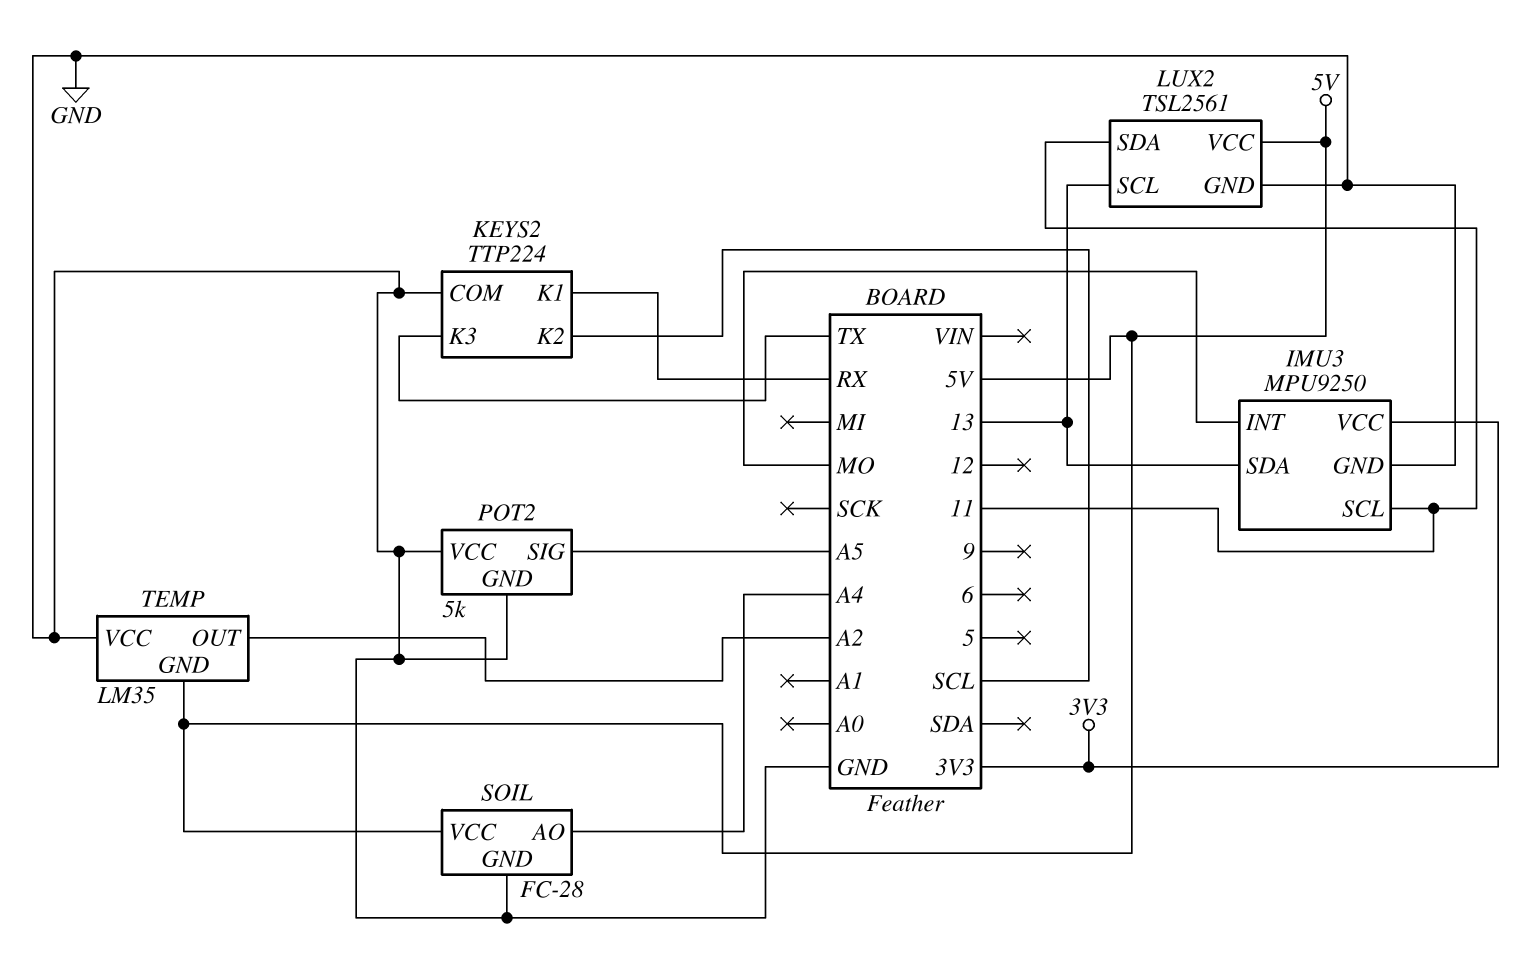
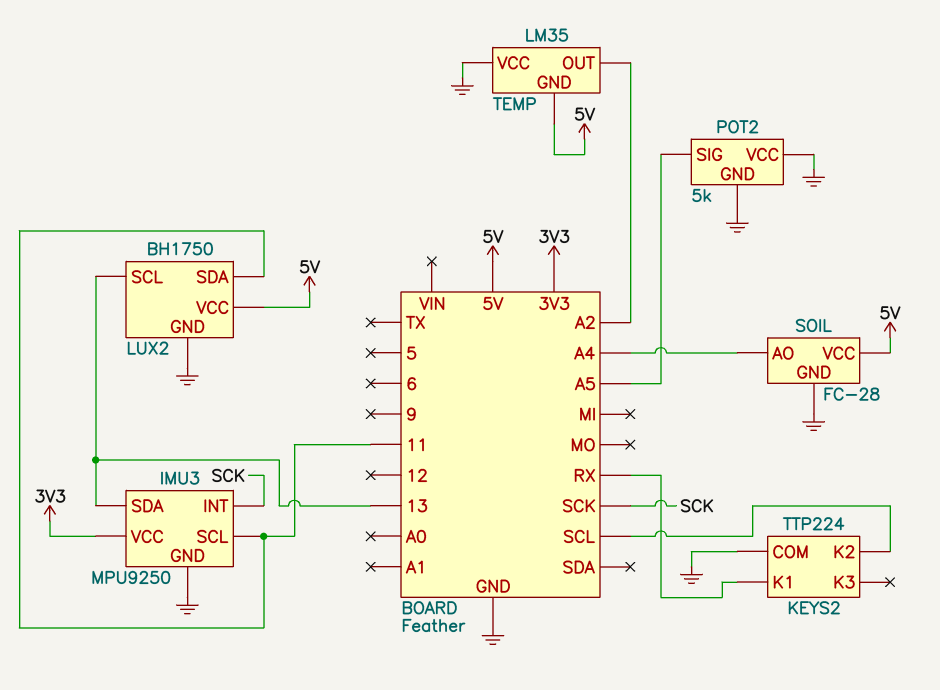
IMU3 pin INT: MO -> SCK
KEYS2 pin K3: TX -> none
LUX2: TSL2561 -> BH1750

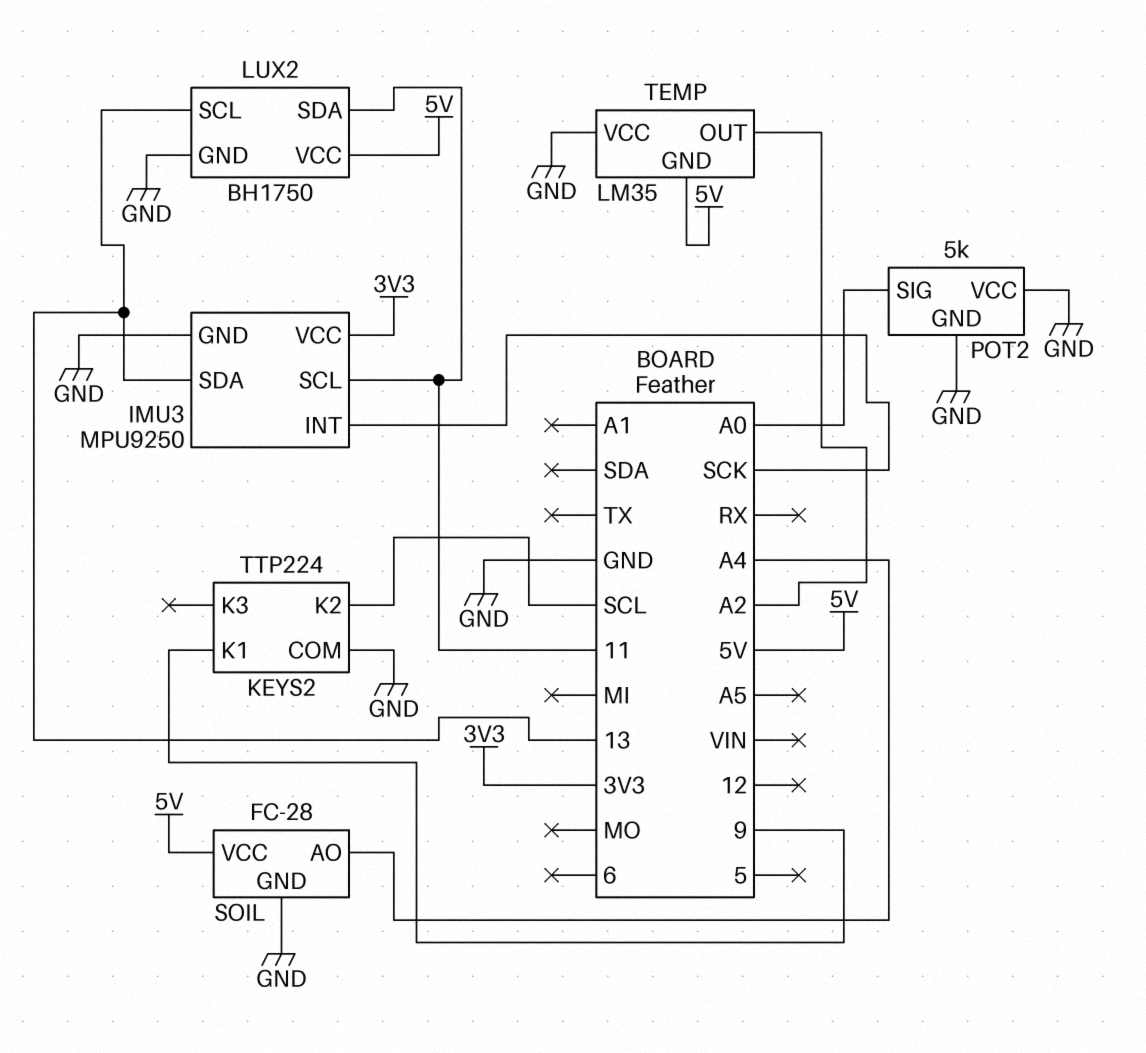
KEYS2 pin K1: RX -> 9
POT2 pin SIG: A5 -> A0

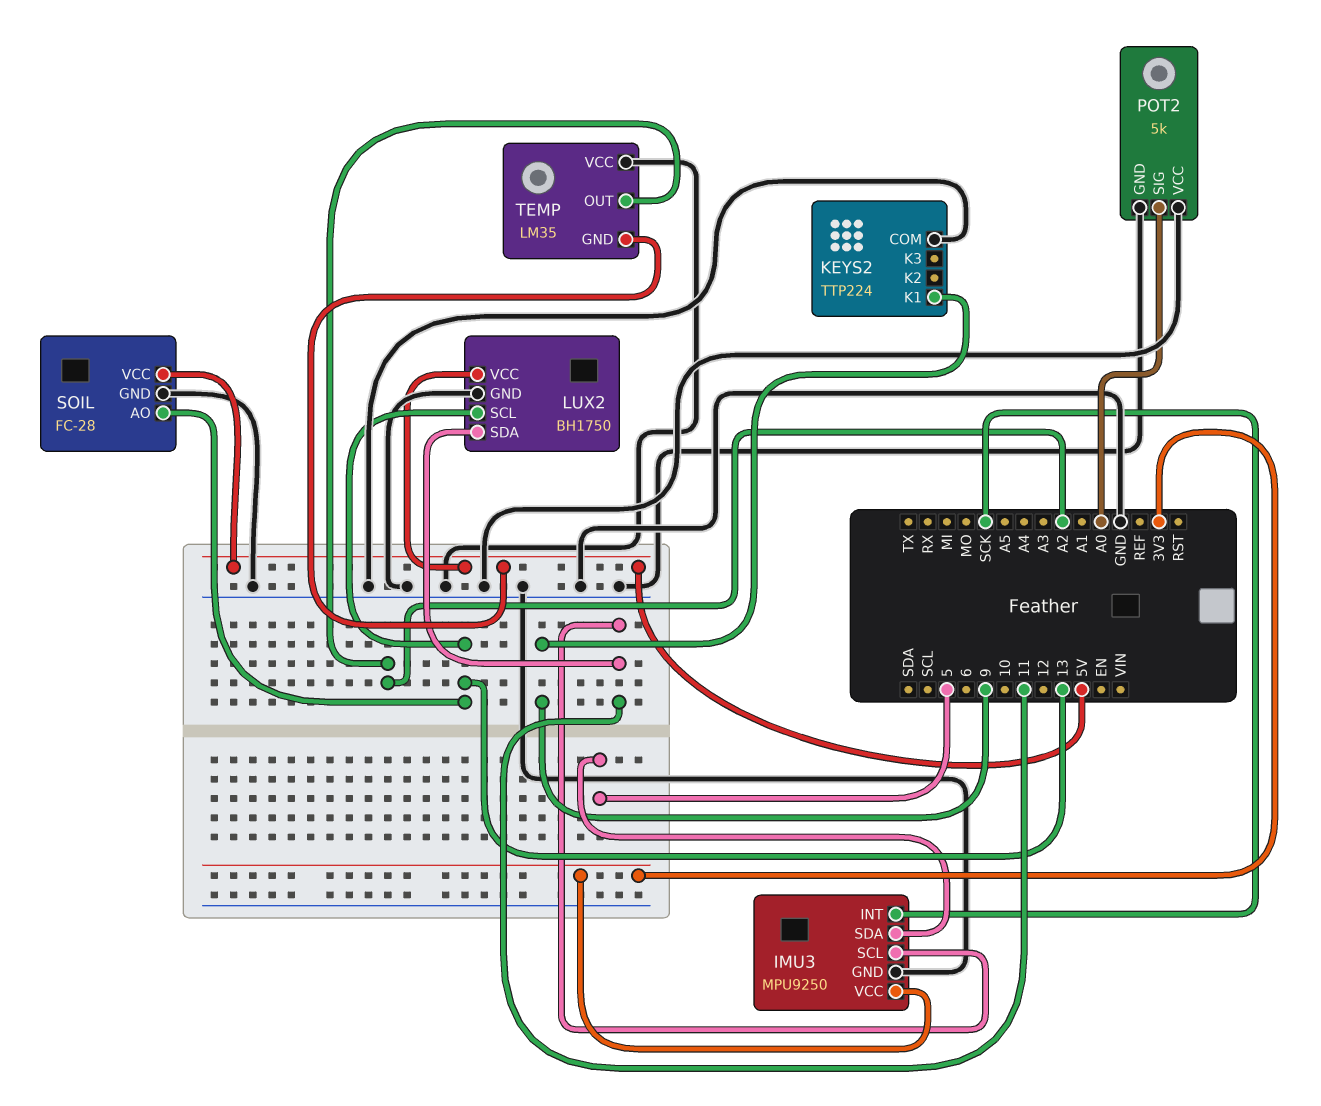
IMU3 pin SDA: 13 -> 5
KEYS2 pin K2: SCL -> none
SOIL pin AO: A4 -> 13

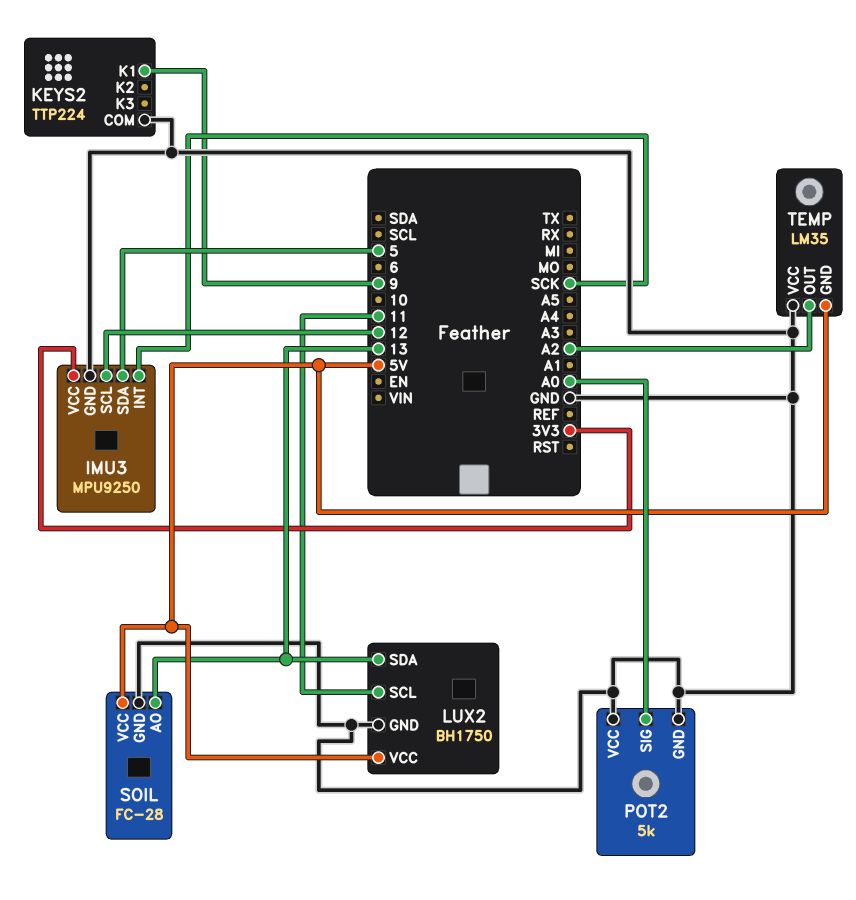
IMU3 pin SCL: 11 -> 12
LUX2 pin SCL: 13 -> 11
LUX2 pin SDA: 11 -> 13

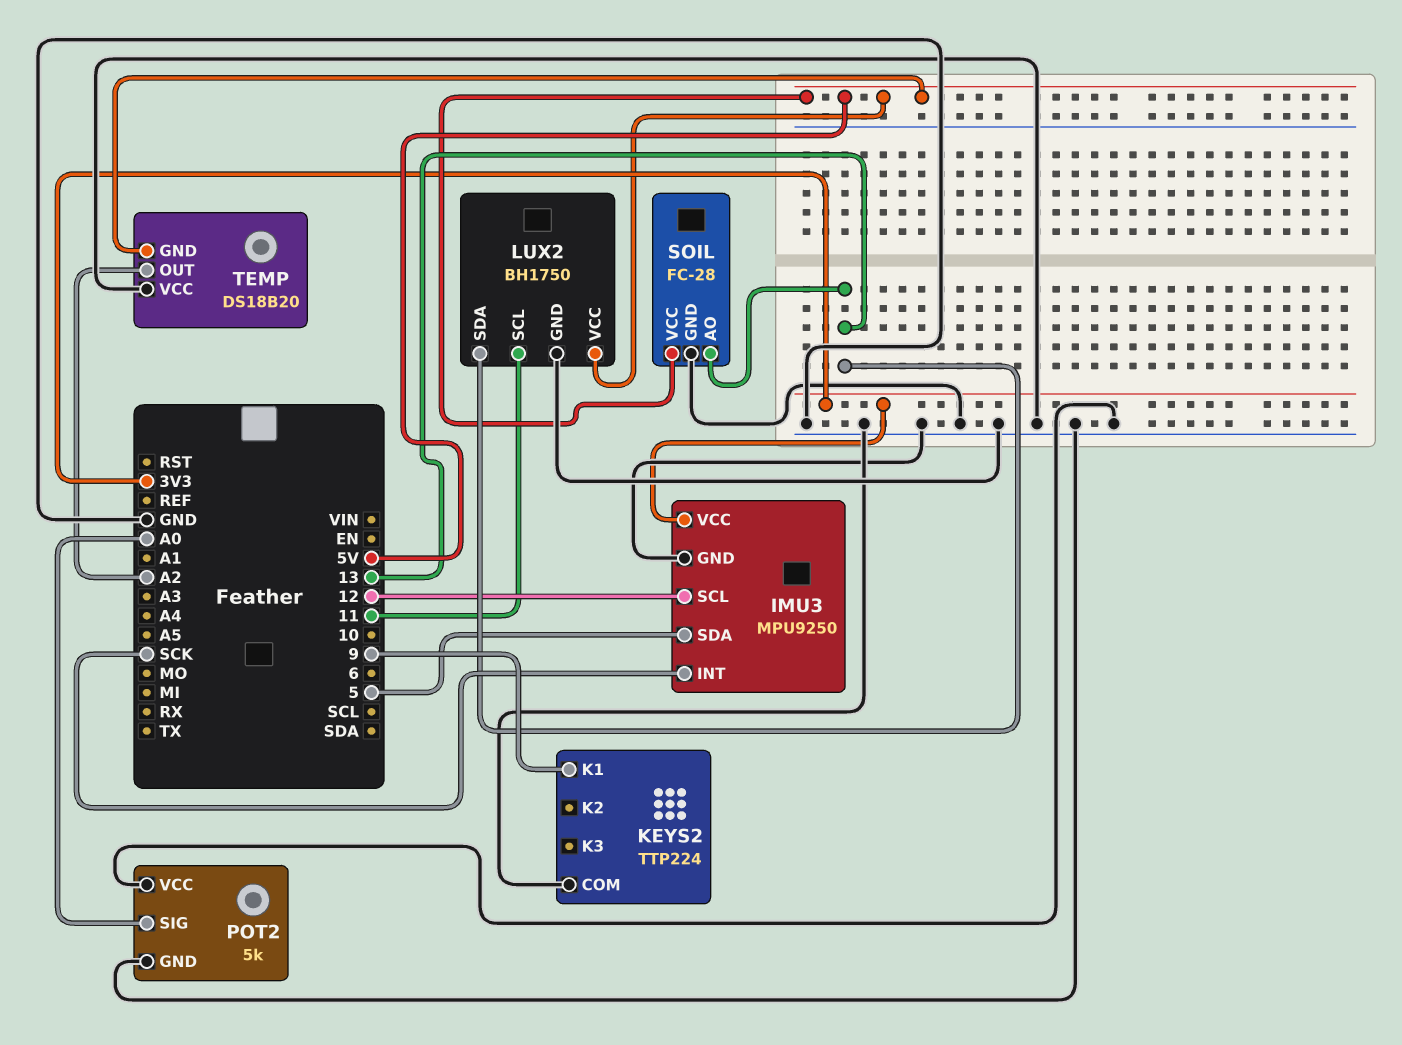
TEMP: LM35 -> DS18B20

